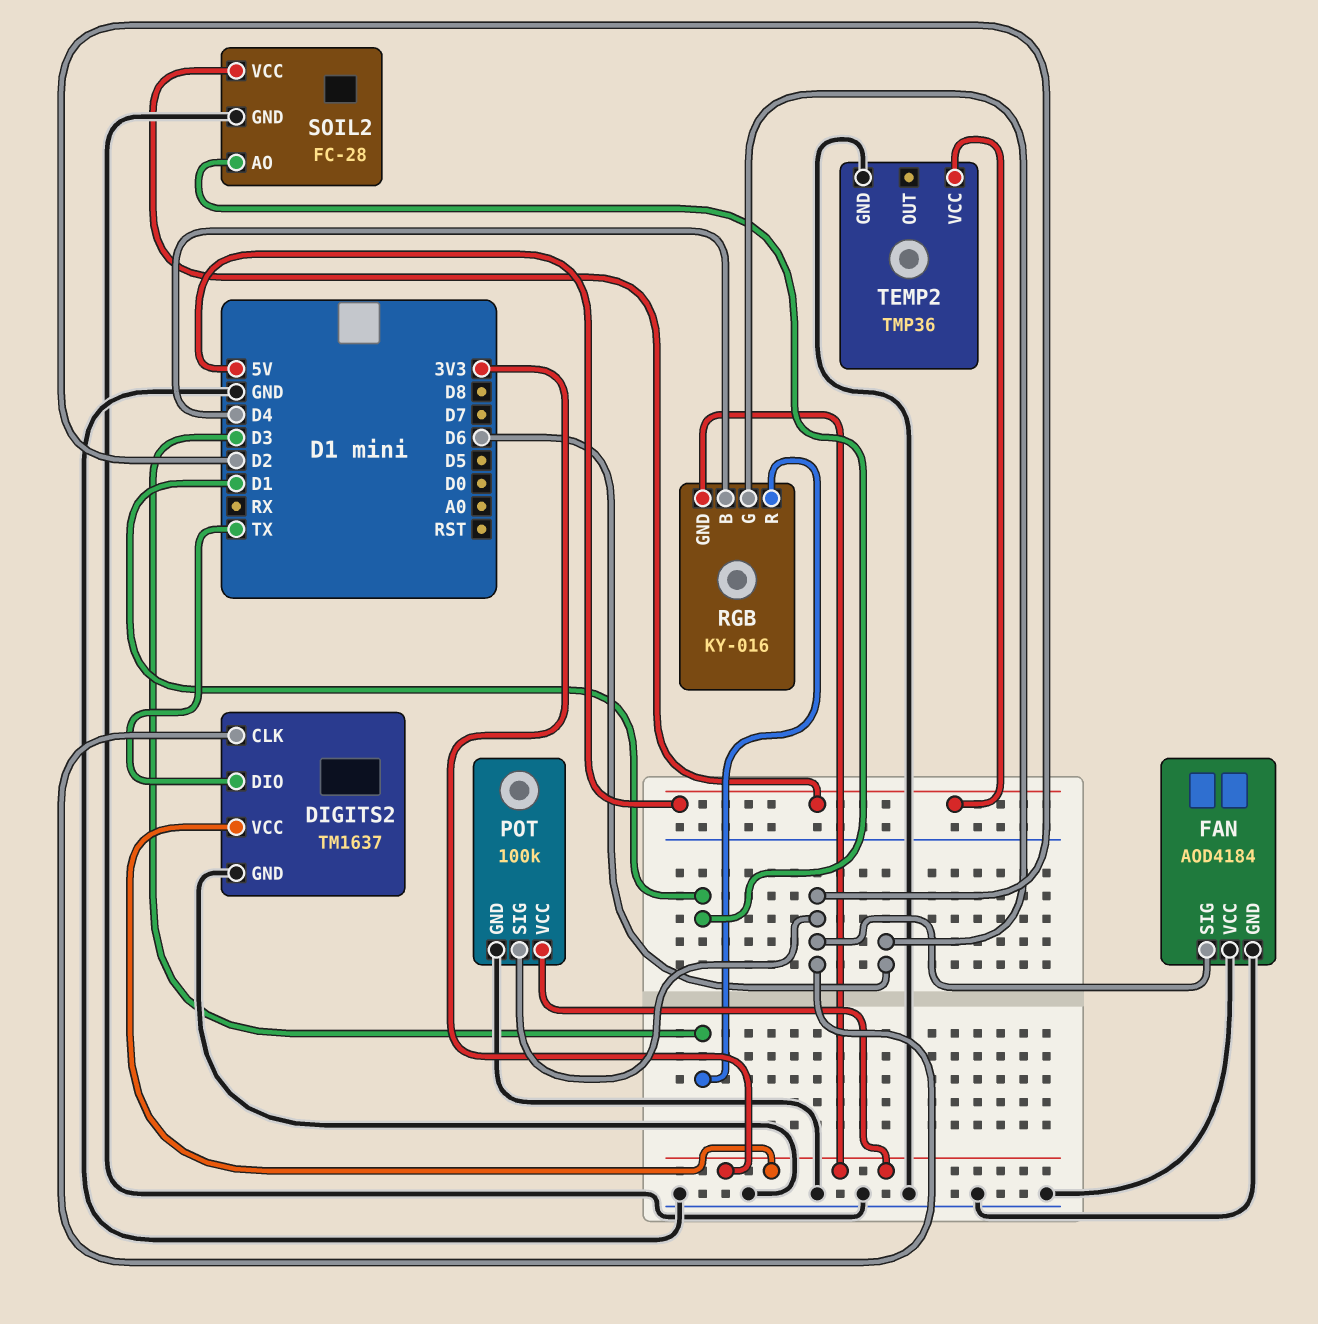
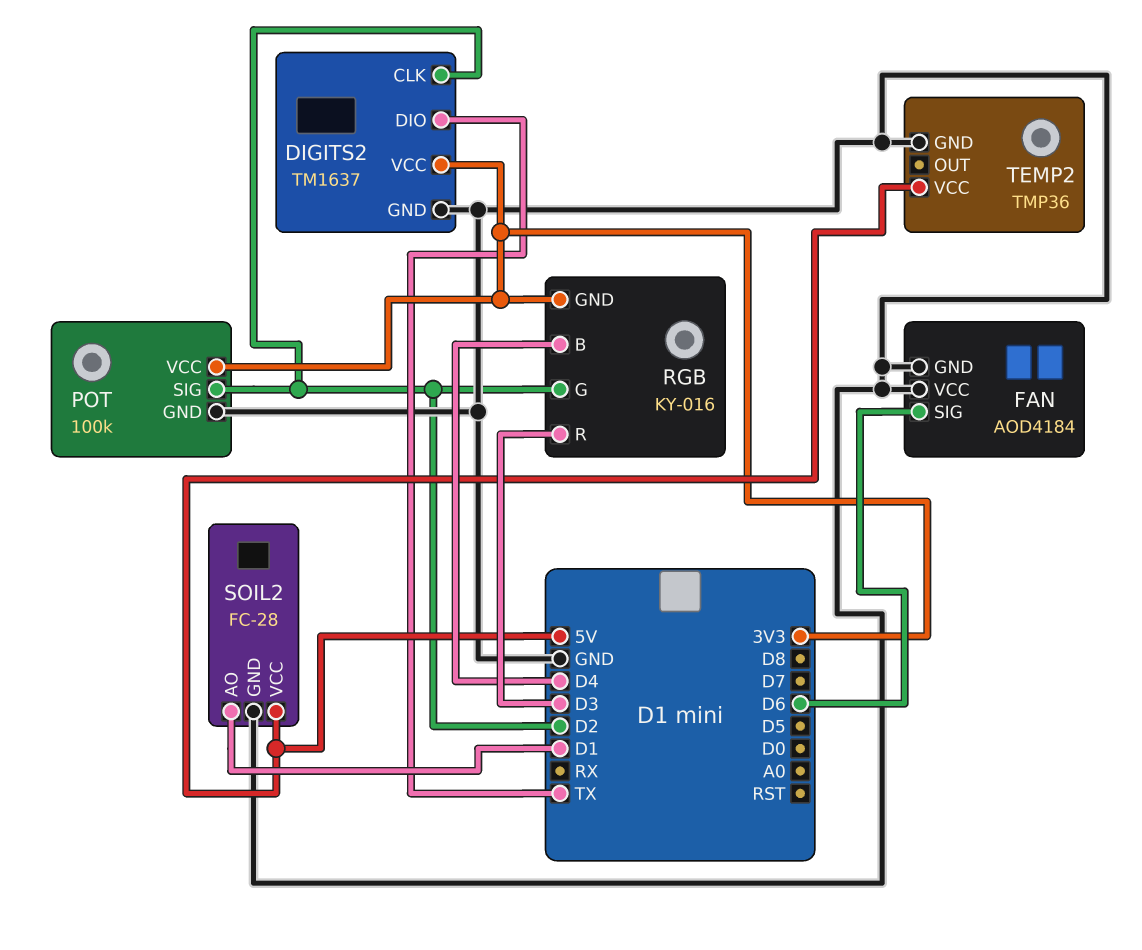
FAN pin SIG: D2 -> D6
RGB pin G: D6 -> D2

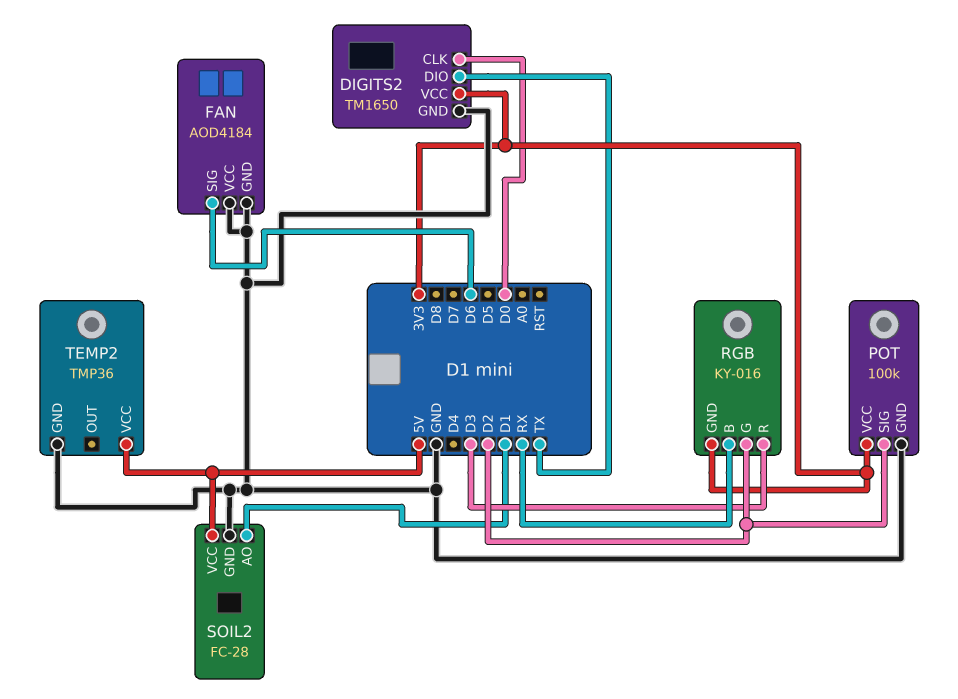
DIGITS2: TM1637 -> TM1650
DIGITS2 pin CLK: D2 -> D0
RGB pin B: D4 -> RX

